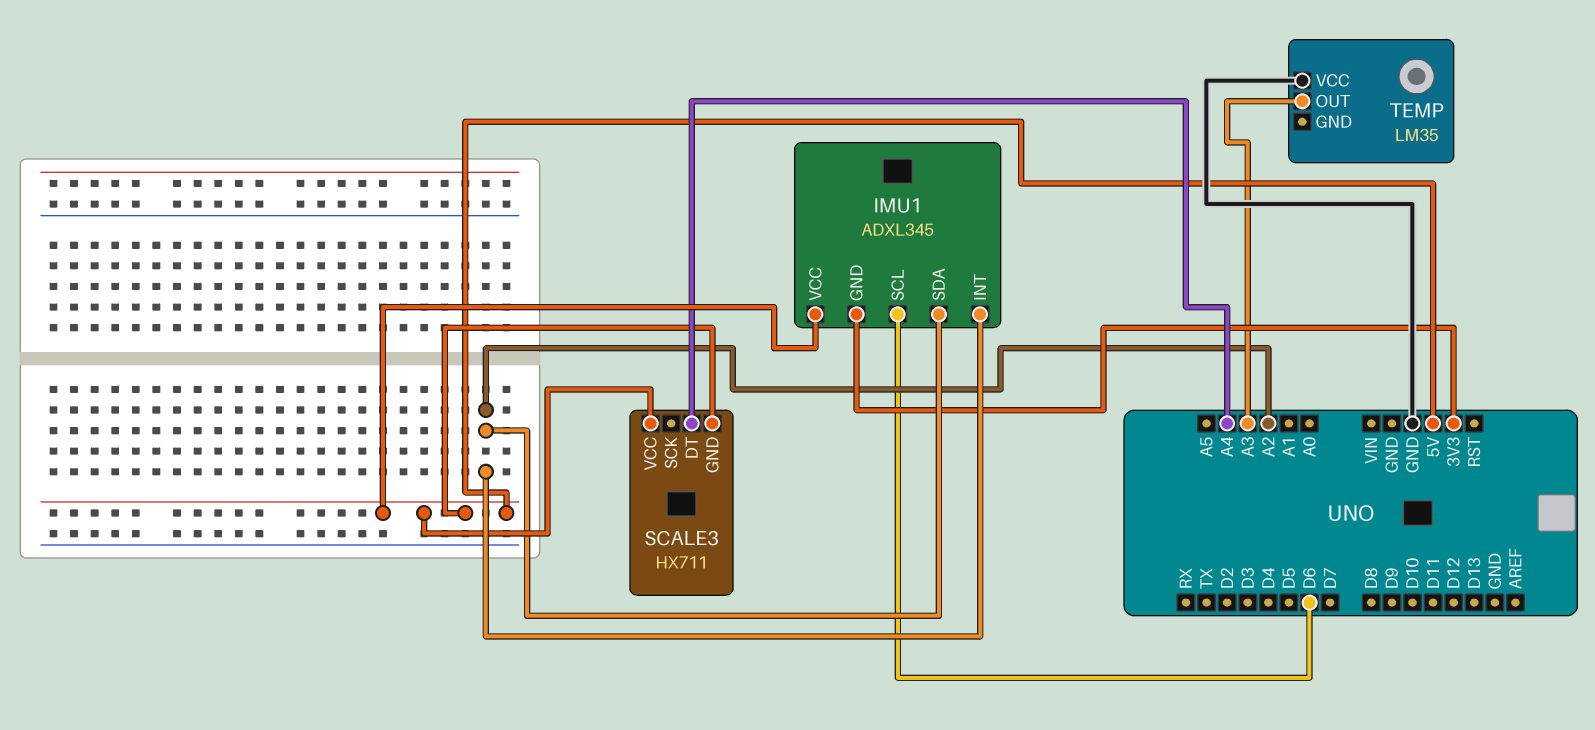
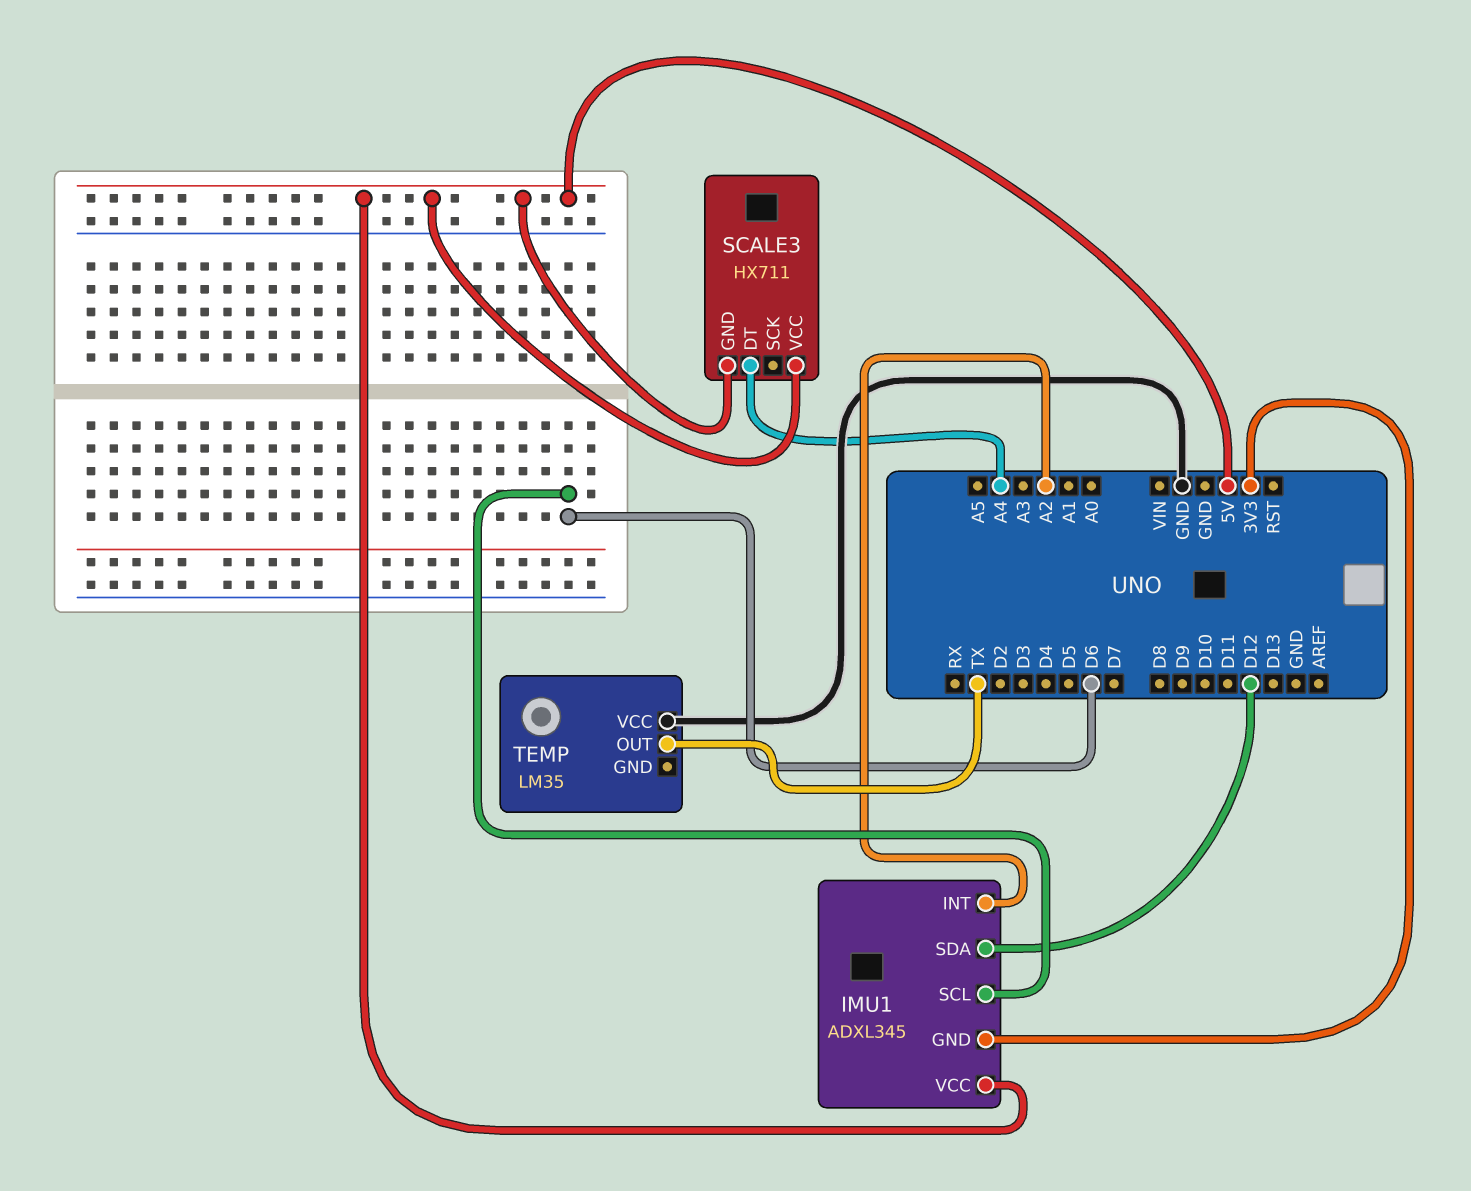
IMU1 pin SDA: A2 -> D12
TEMP pin OUT: A3 -> TX

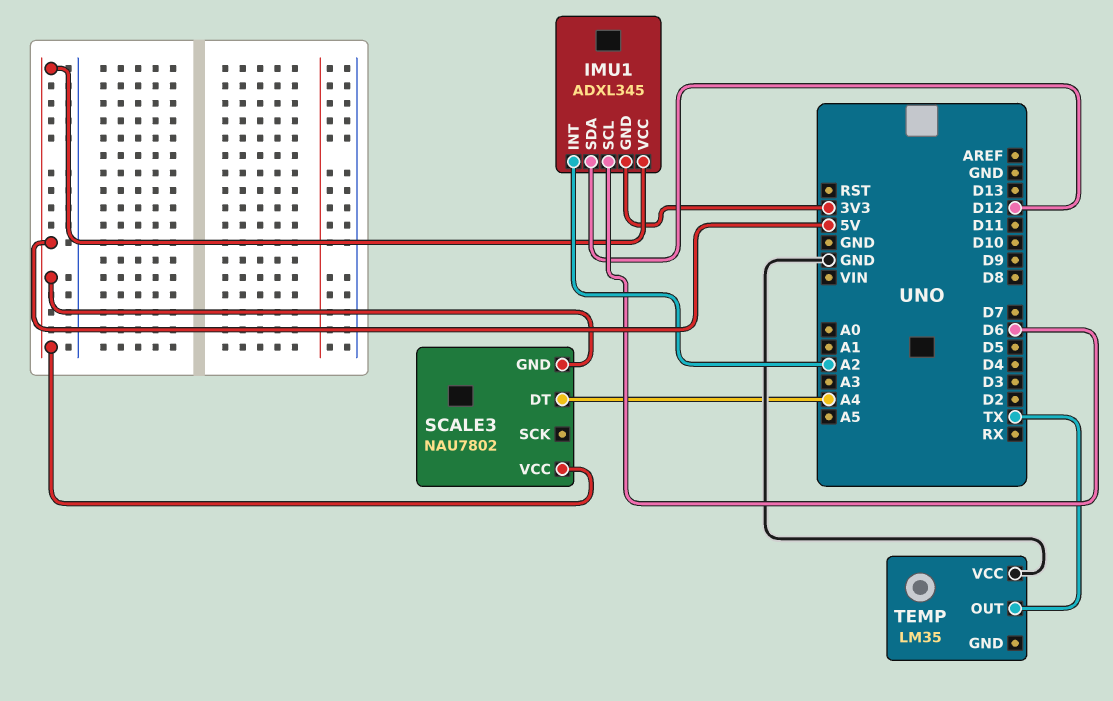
SCALE3: HX711 -> NAU7802

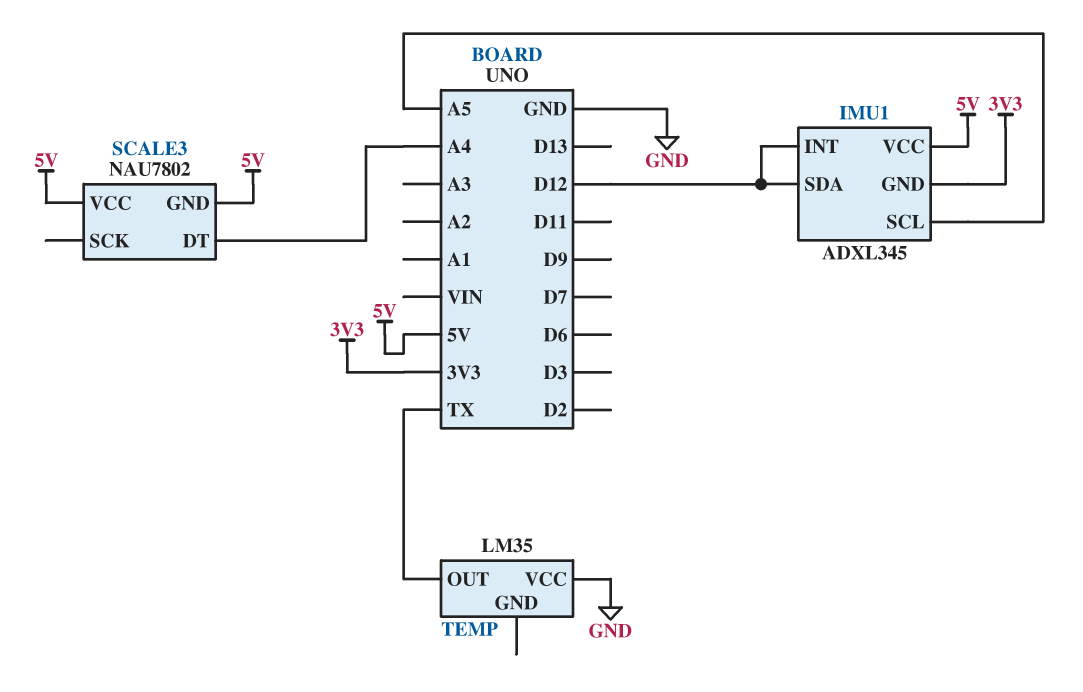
IMU1 pin INT: A2 -> D12
IMU1 pin SCL: D6 -> A5

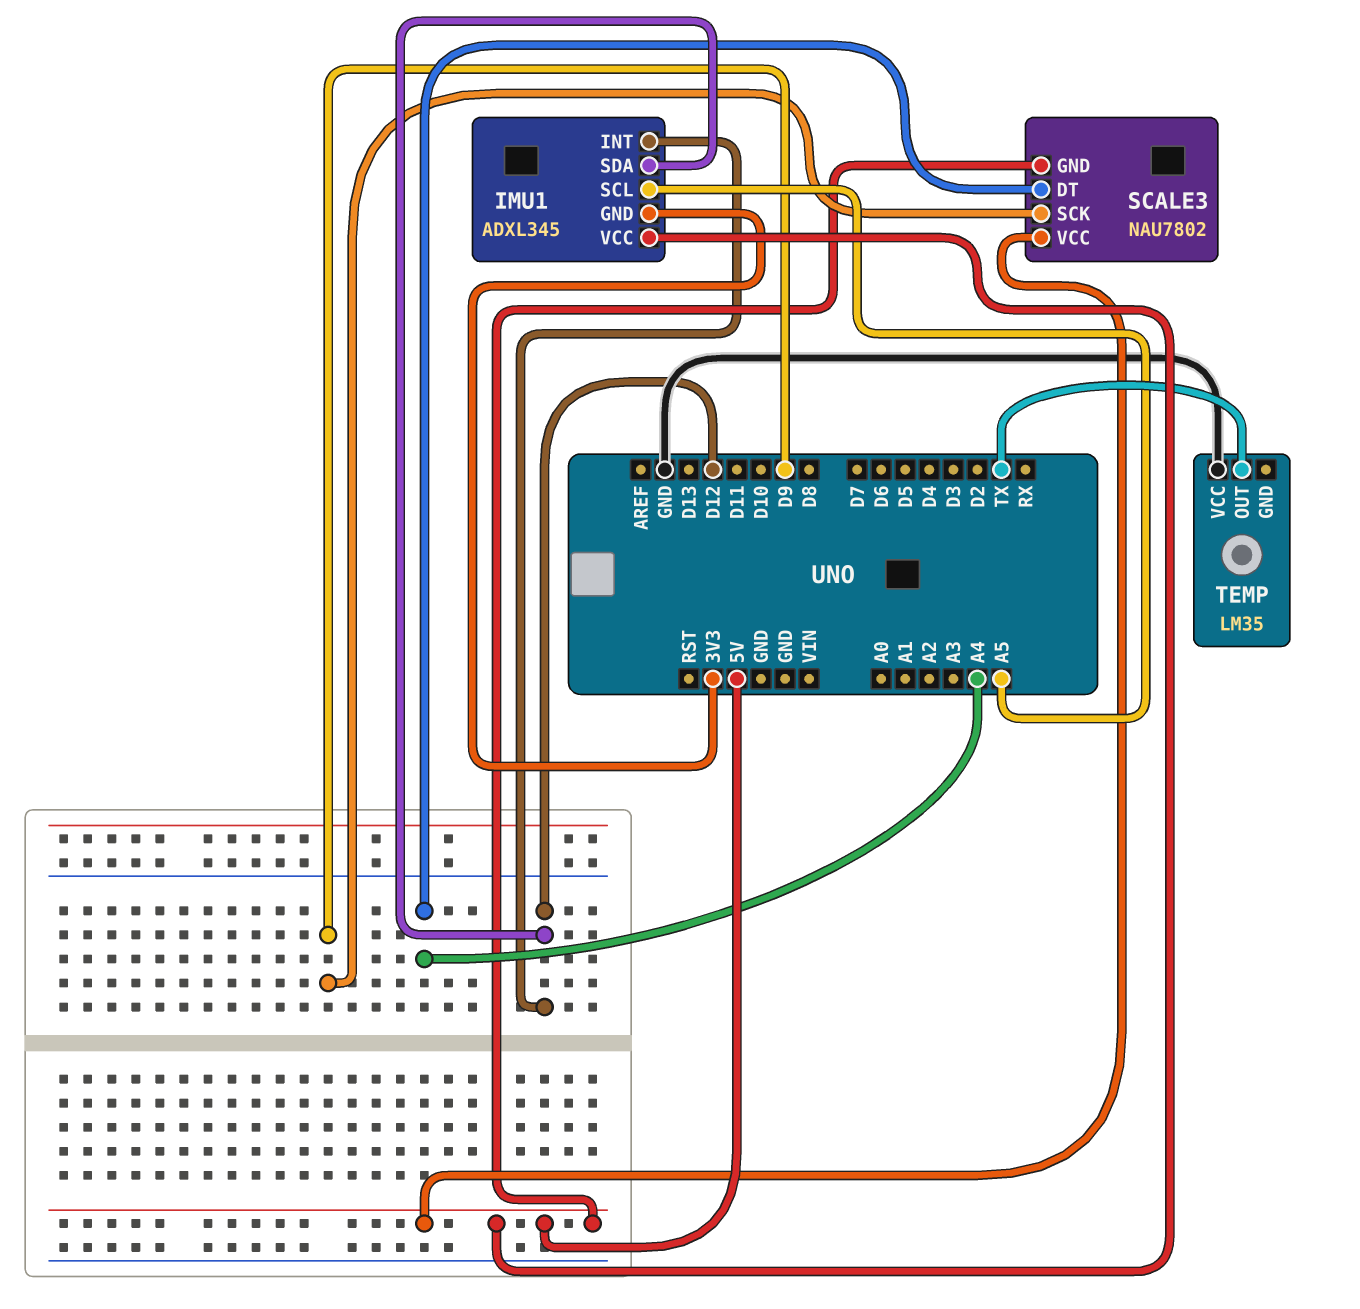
SCALE3 pin SCK: none -> D9

